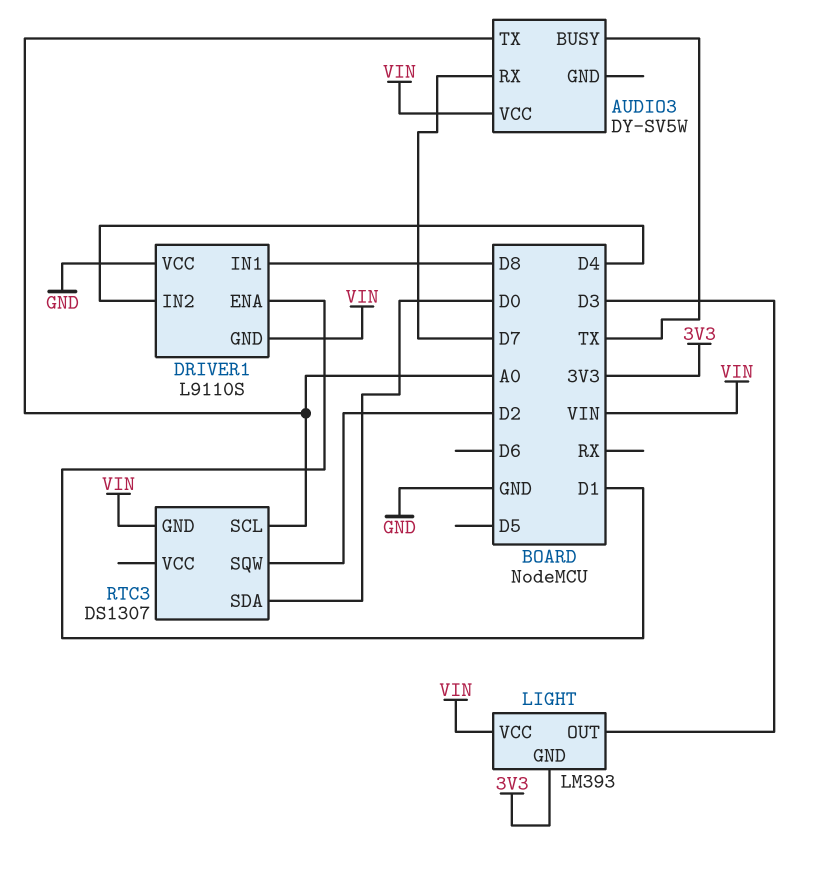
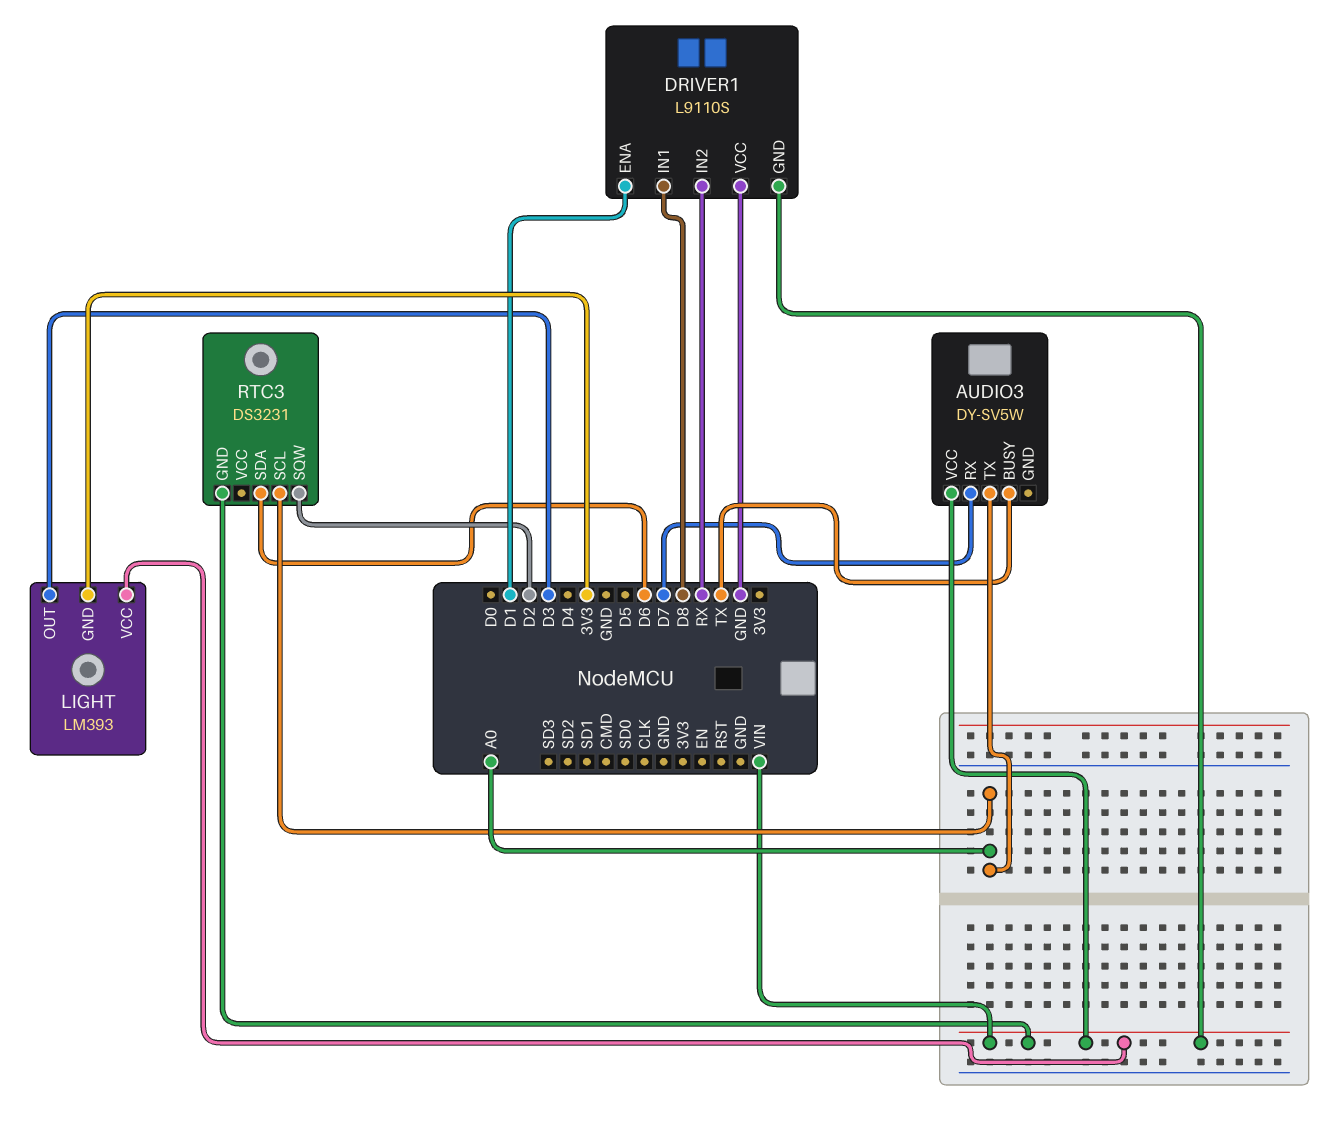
DRIVER1 pin IN2: D4 -> RX
RTC3: DS1307 -> DS3231
RTC3 pin SDA: D0 -> D6

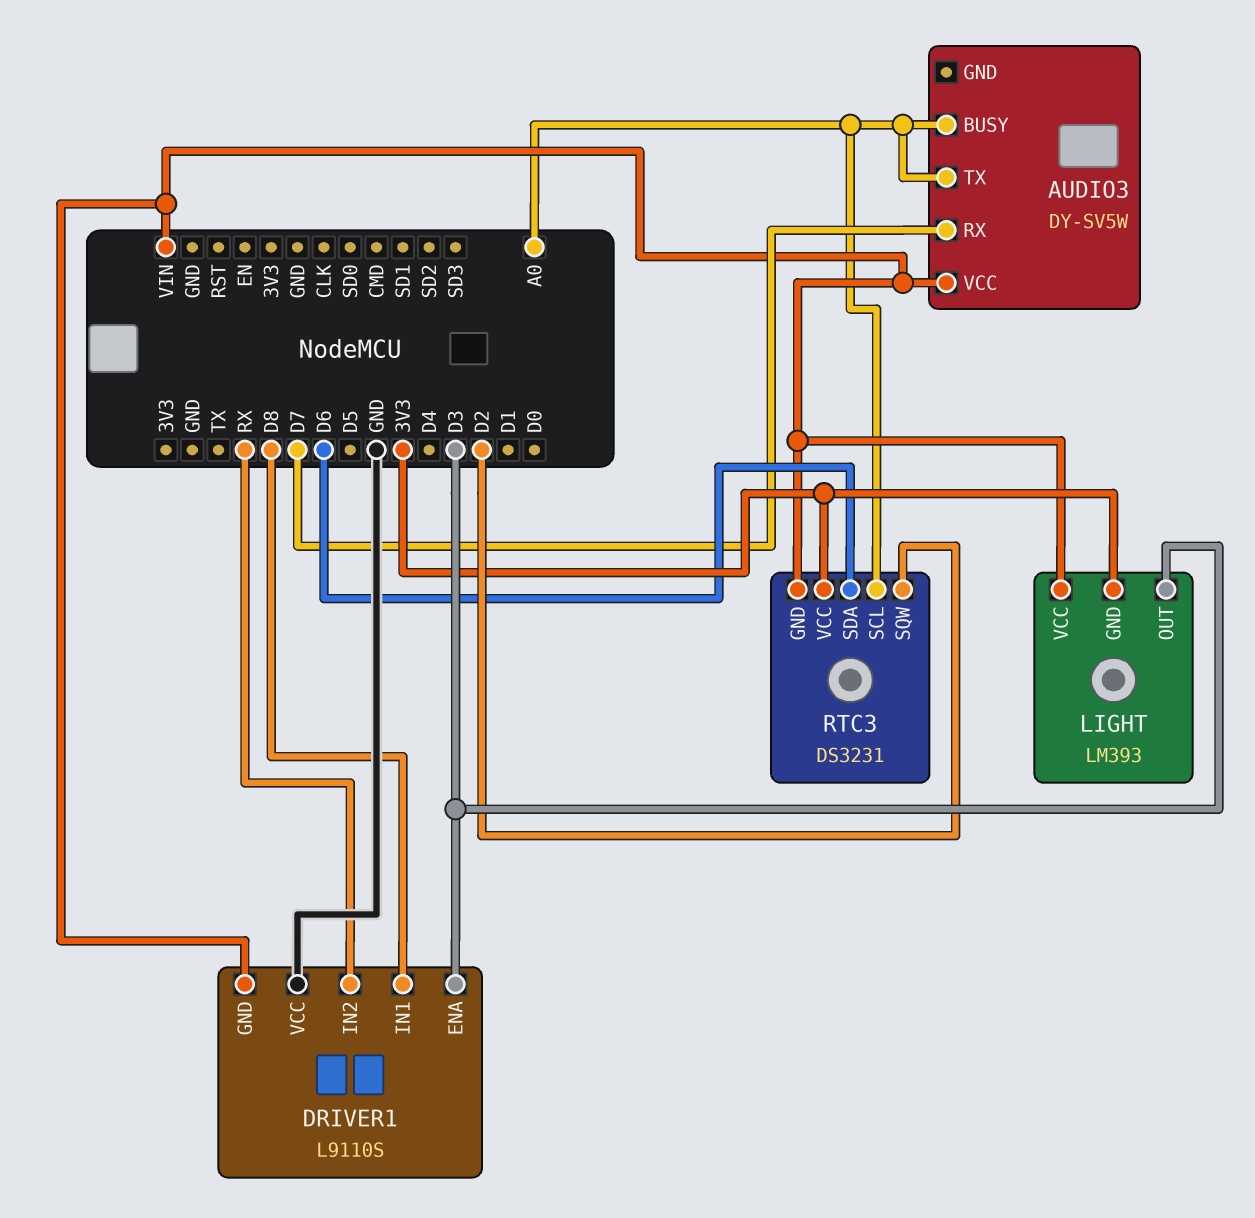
AUDIO3 pin BUSY: TX -> A0
DRIVER1 pin ENA: D1 -> D3
RTC3 pin VCC: none -> 3V3

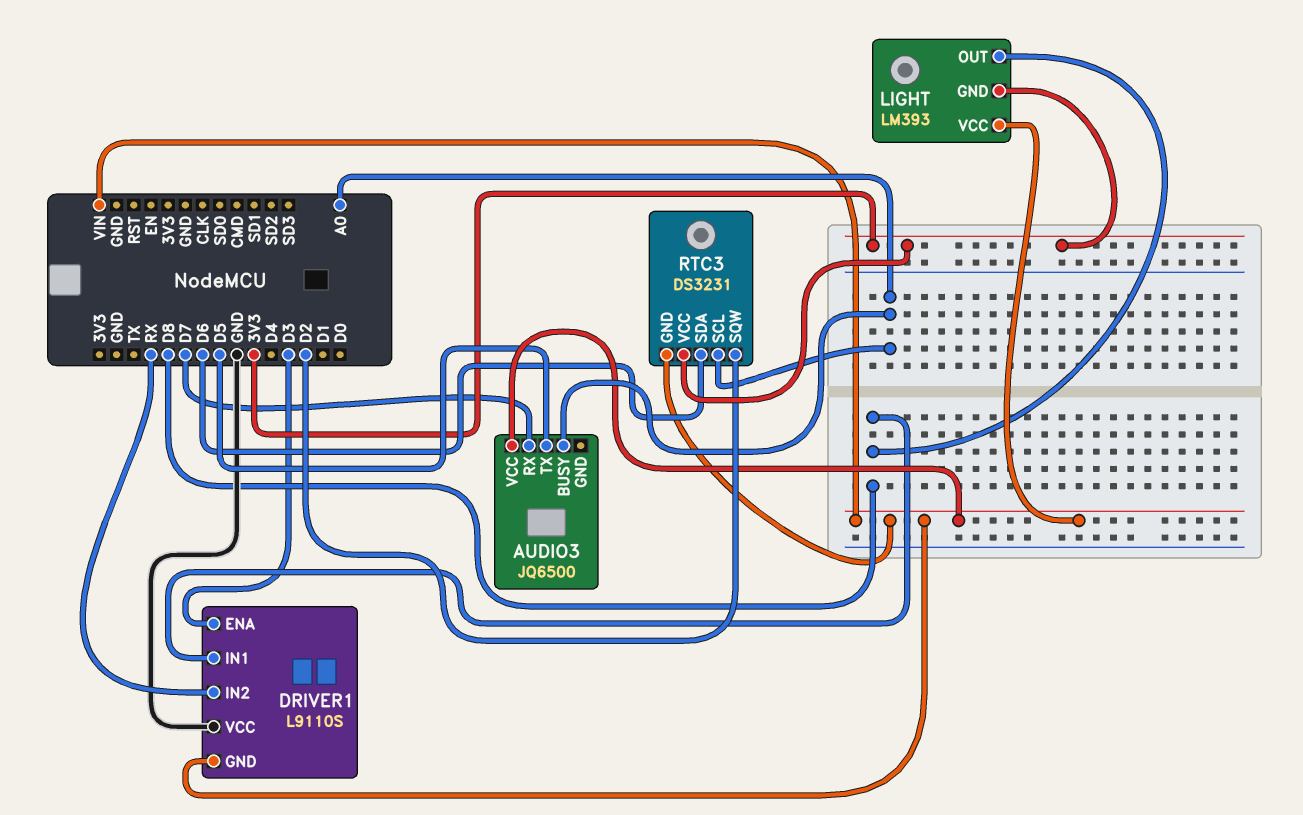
AUDIO3: DY-SV5W -> JQ6500
AUDIO3 pin TX: A0 -> D5
LIGHT pin OUT: D3 -> D8

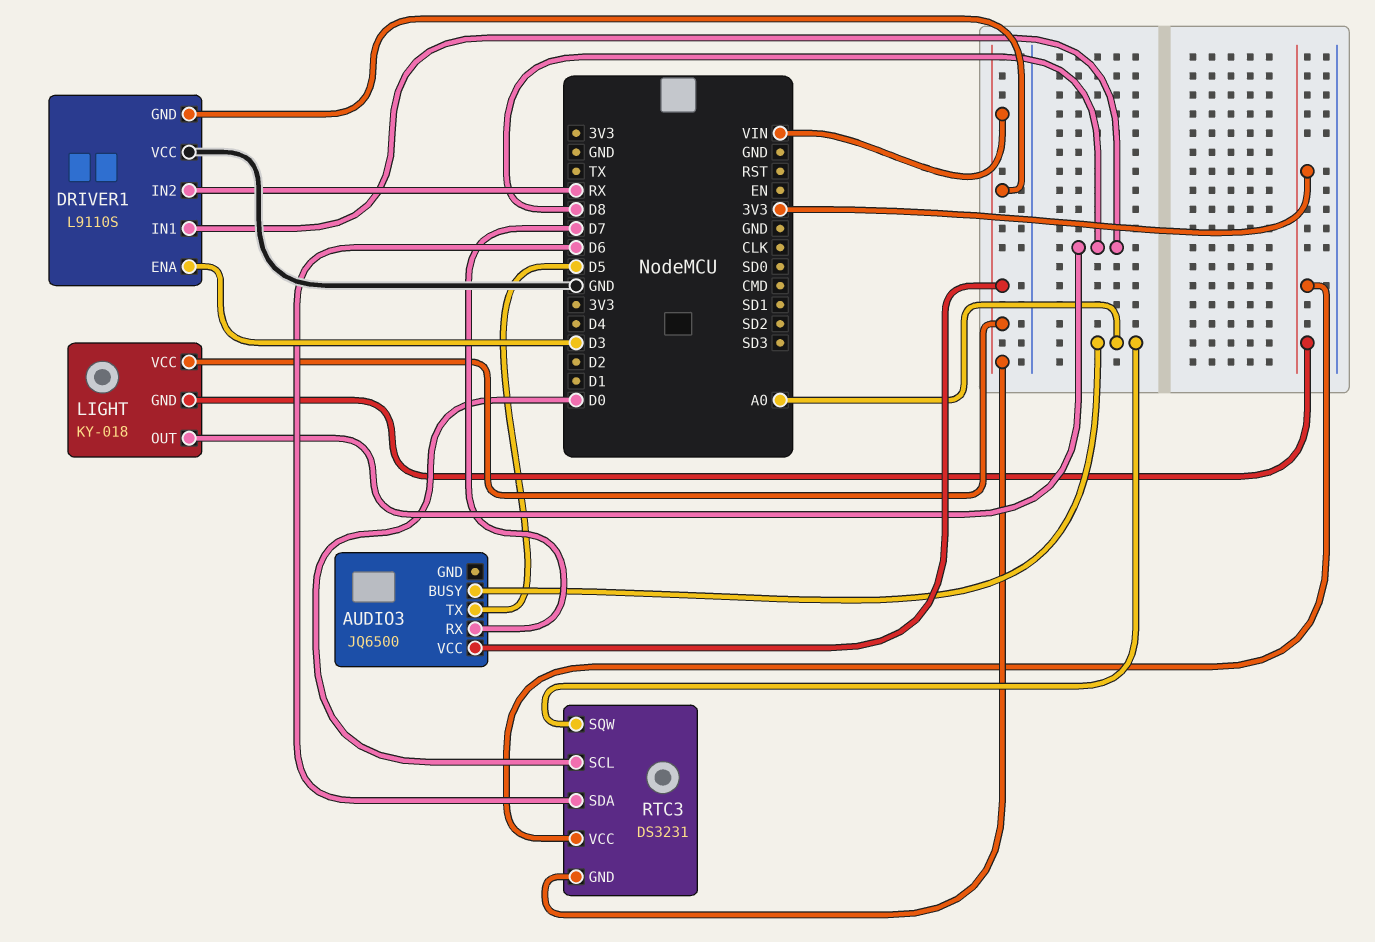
LIGHT: LM393 -> KY-018
RTC3 pin SCL: A0 -> D0
RTC3 pin SQW: D2 -> A0

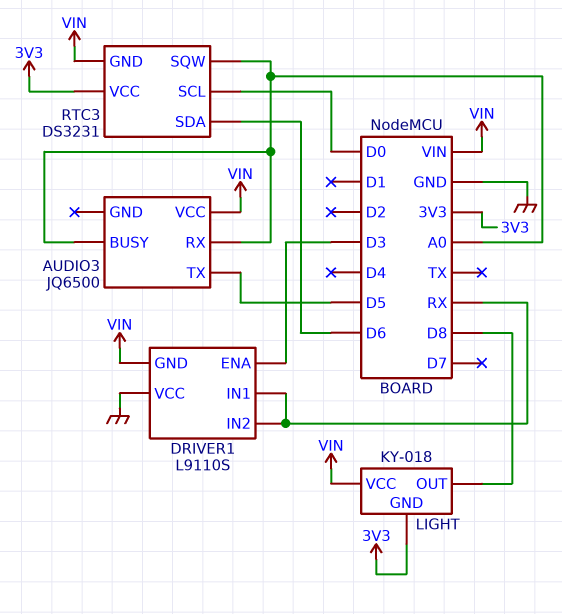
AUDIO3 pin RX: D7 -> A0
DRIVER1 pin IN1: D8 -> RX

